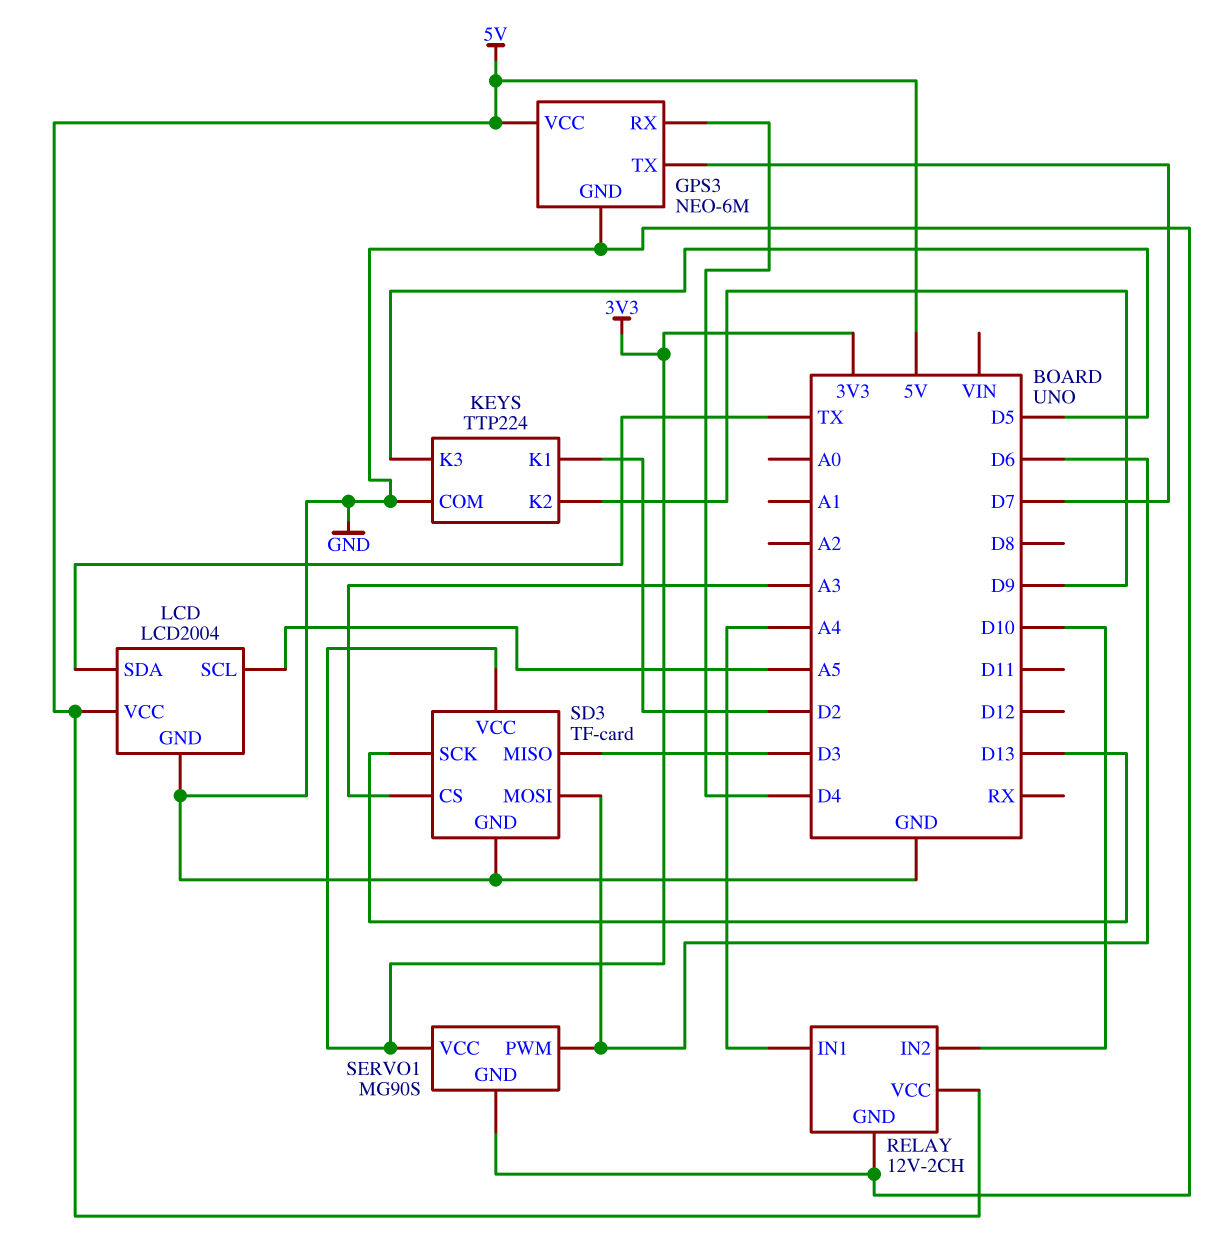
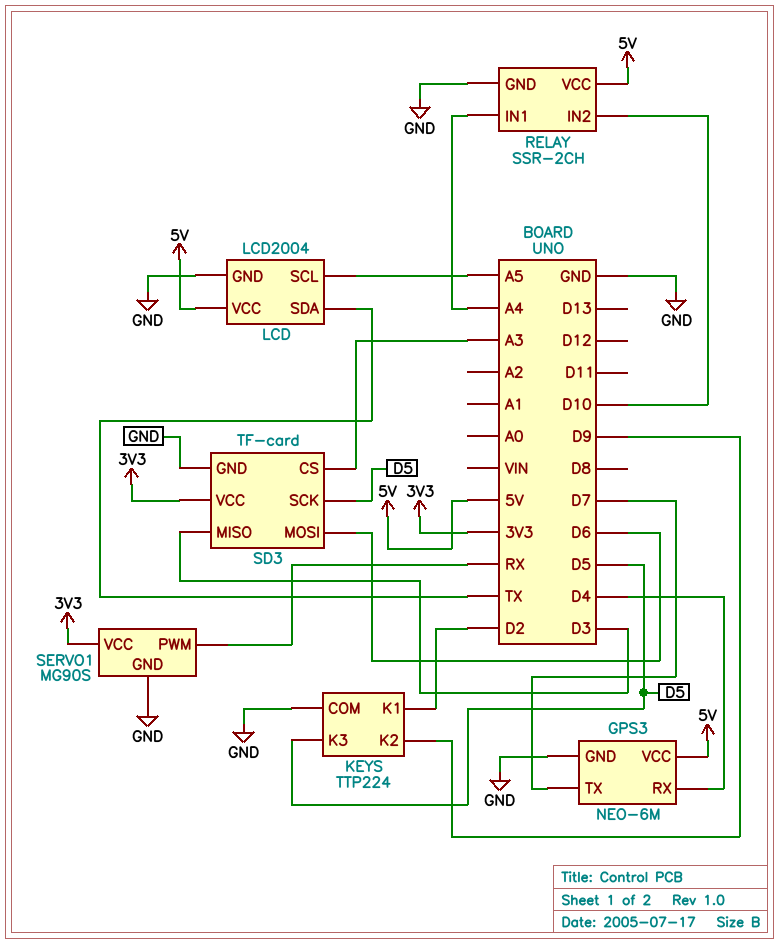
RELAY: 12V-2CH -> SSR-2CH
SD3 pin SCK: D13 -> D5
SERVO1 pin PWM: D6 -> RX

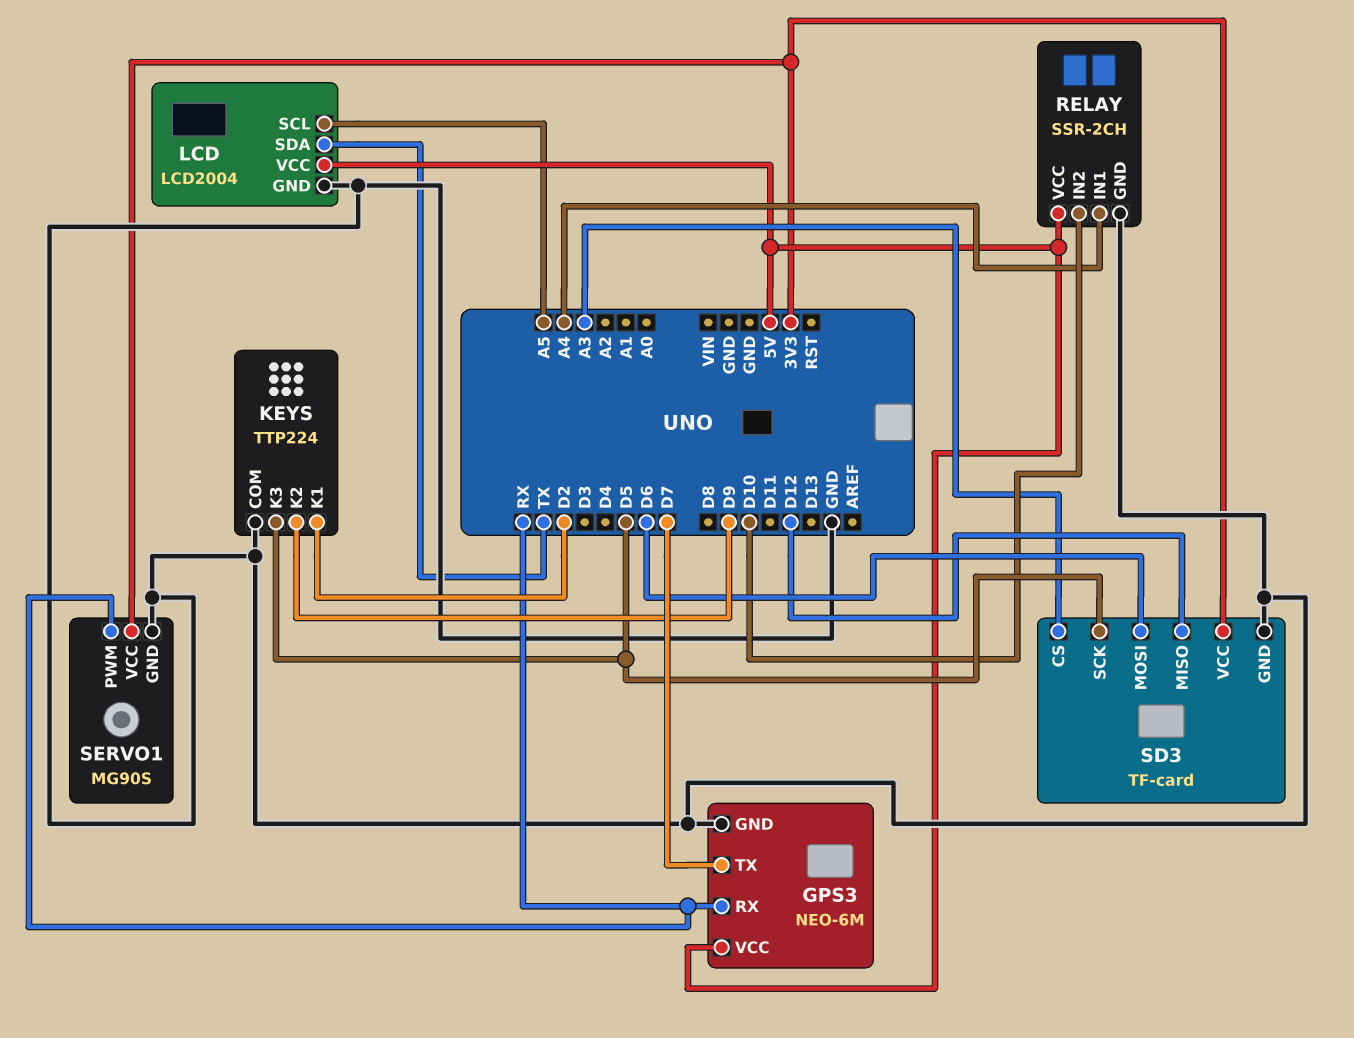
GPS3 pin RX: D4 -> RX
SD3 pin MISO: D3 -> D12

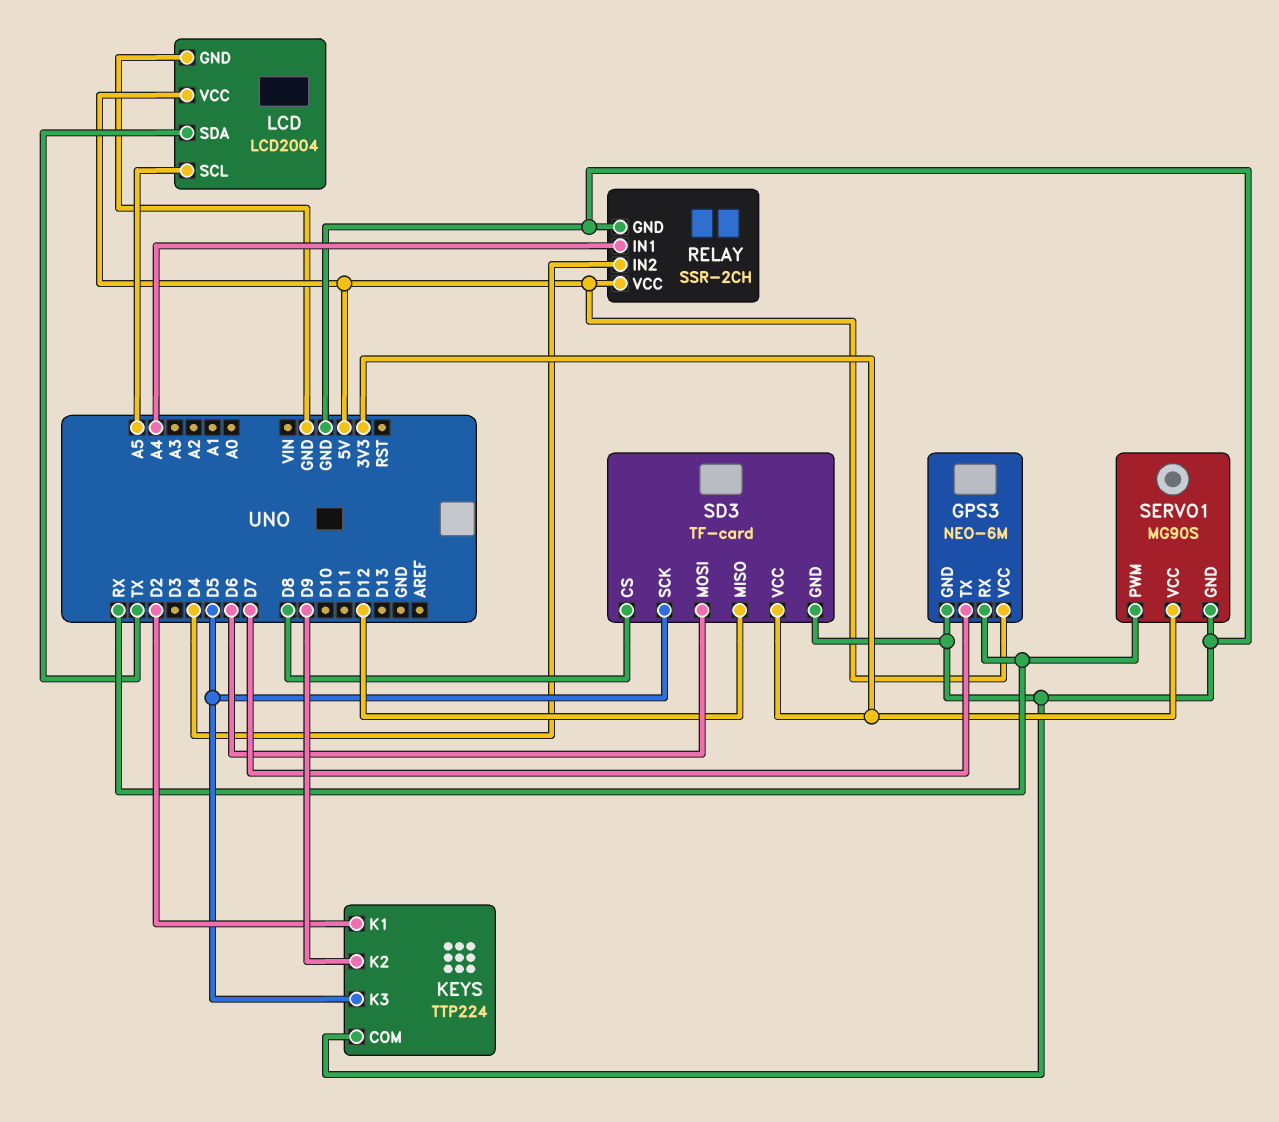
RELAY pin IN2: D10 -> D4
SD3 pin CS: A3 -> D8

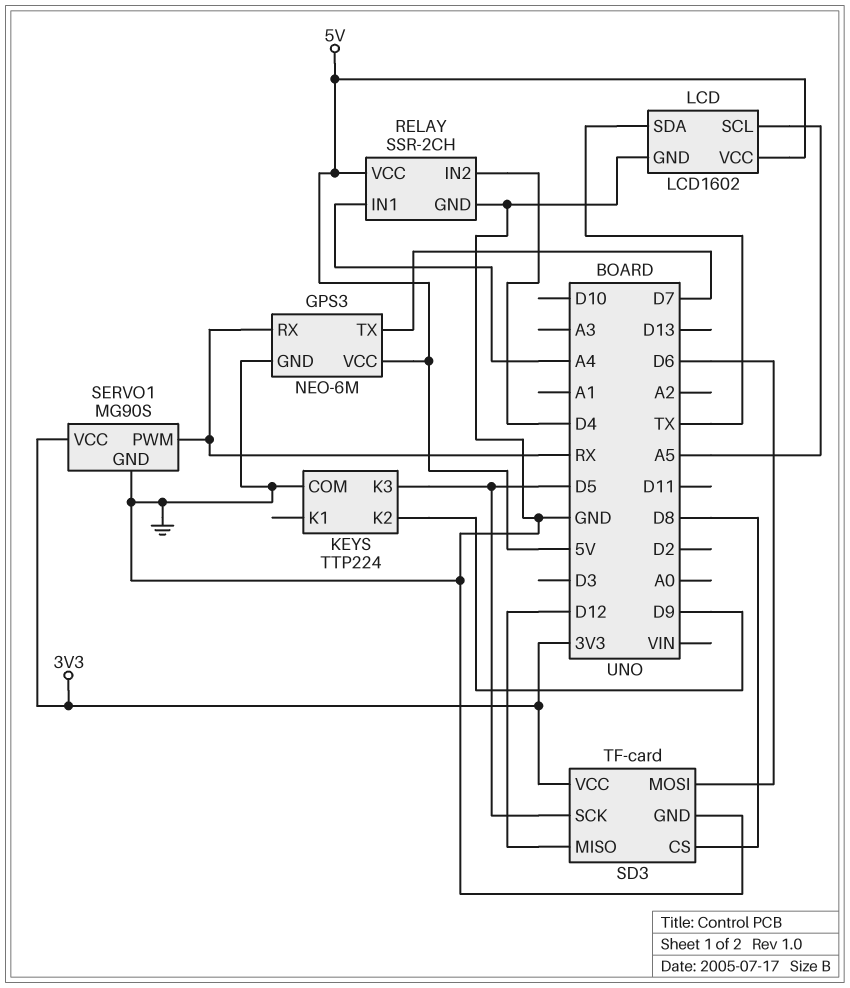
KEYS pin K1: D2 -> none
LCD: LCD2004 -> LCD1602

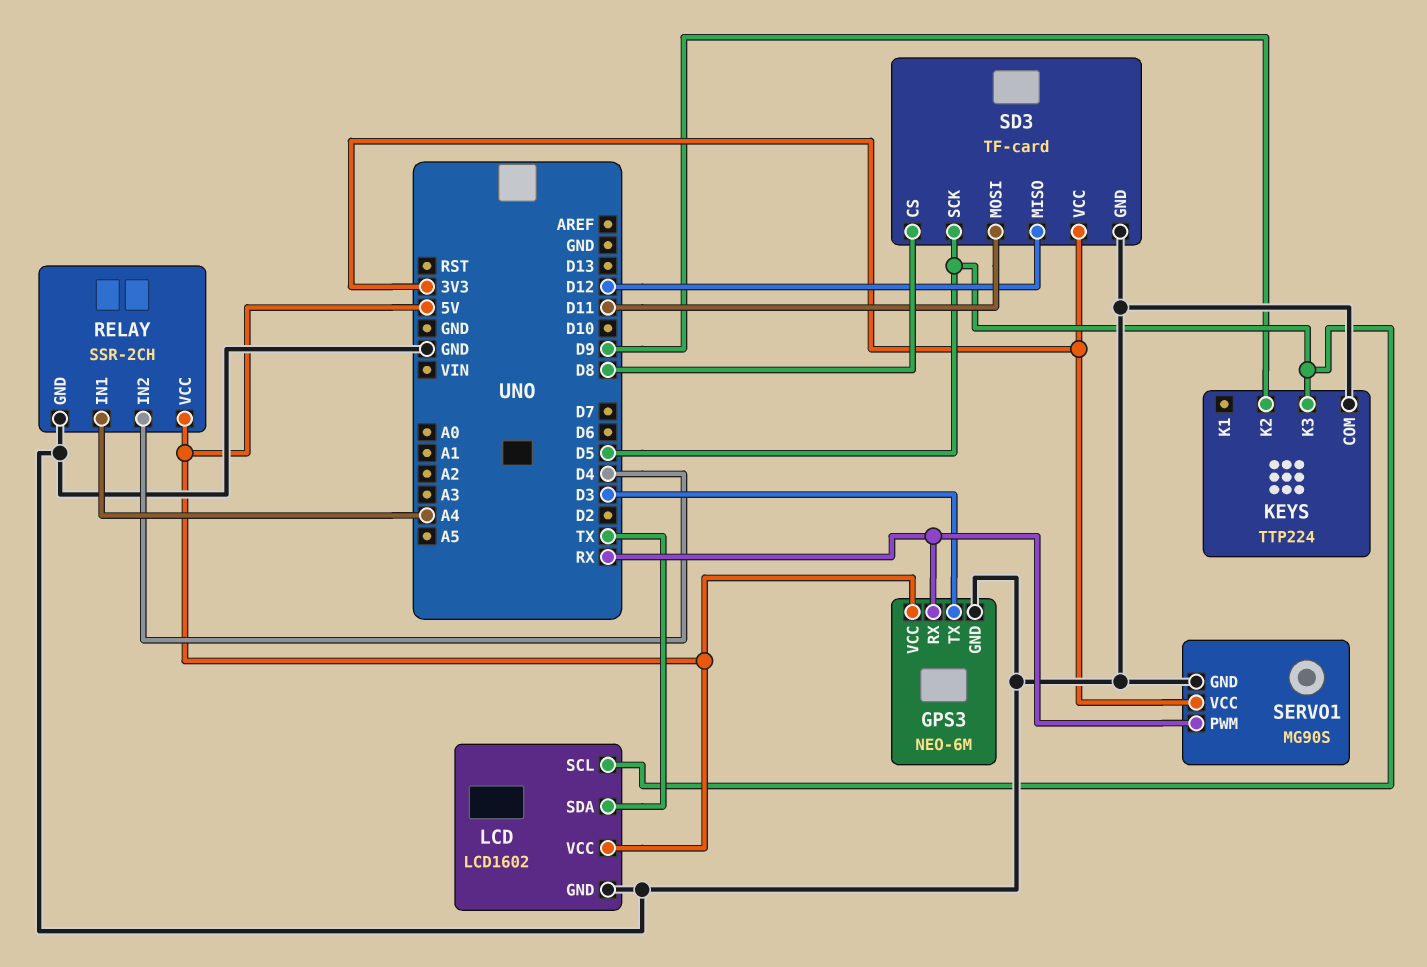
GPS3 pin TX: D7 -> D3
LCD pin SCL: A5 -> D5
SD3 pin MOSI: D6 -> D11

